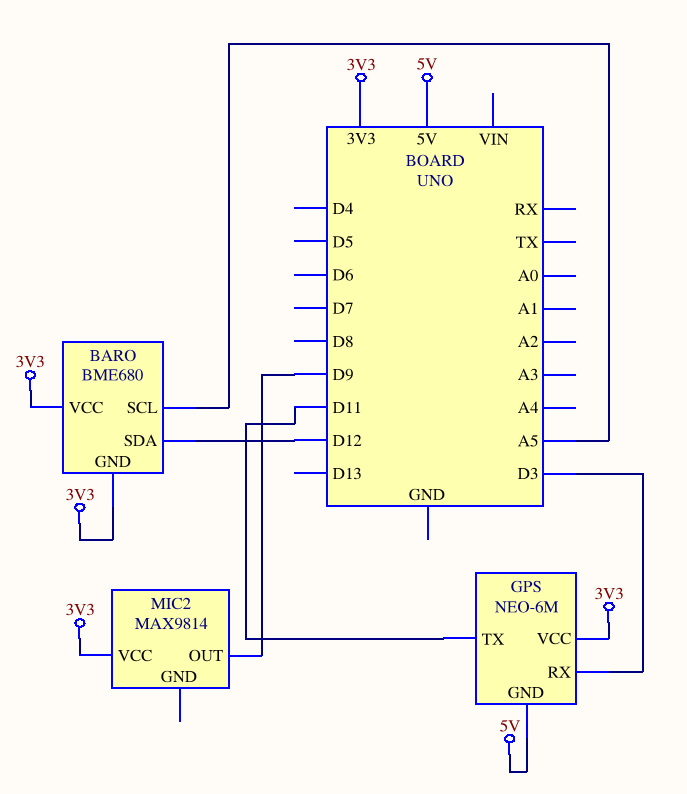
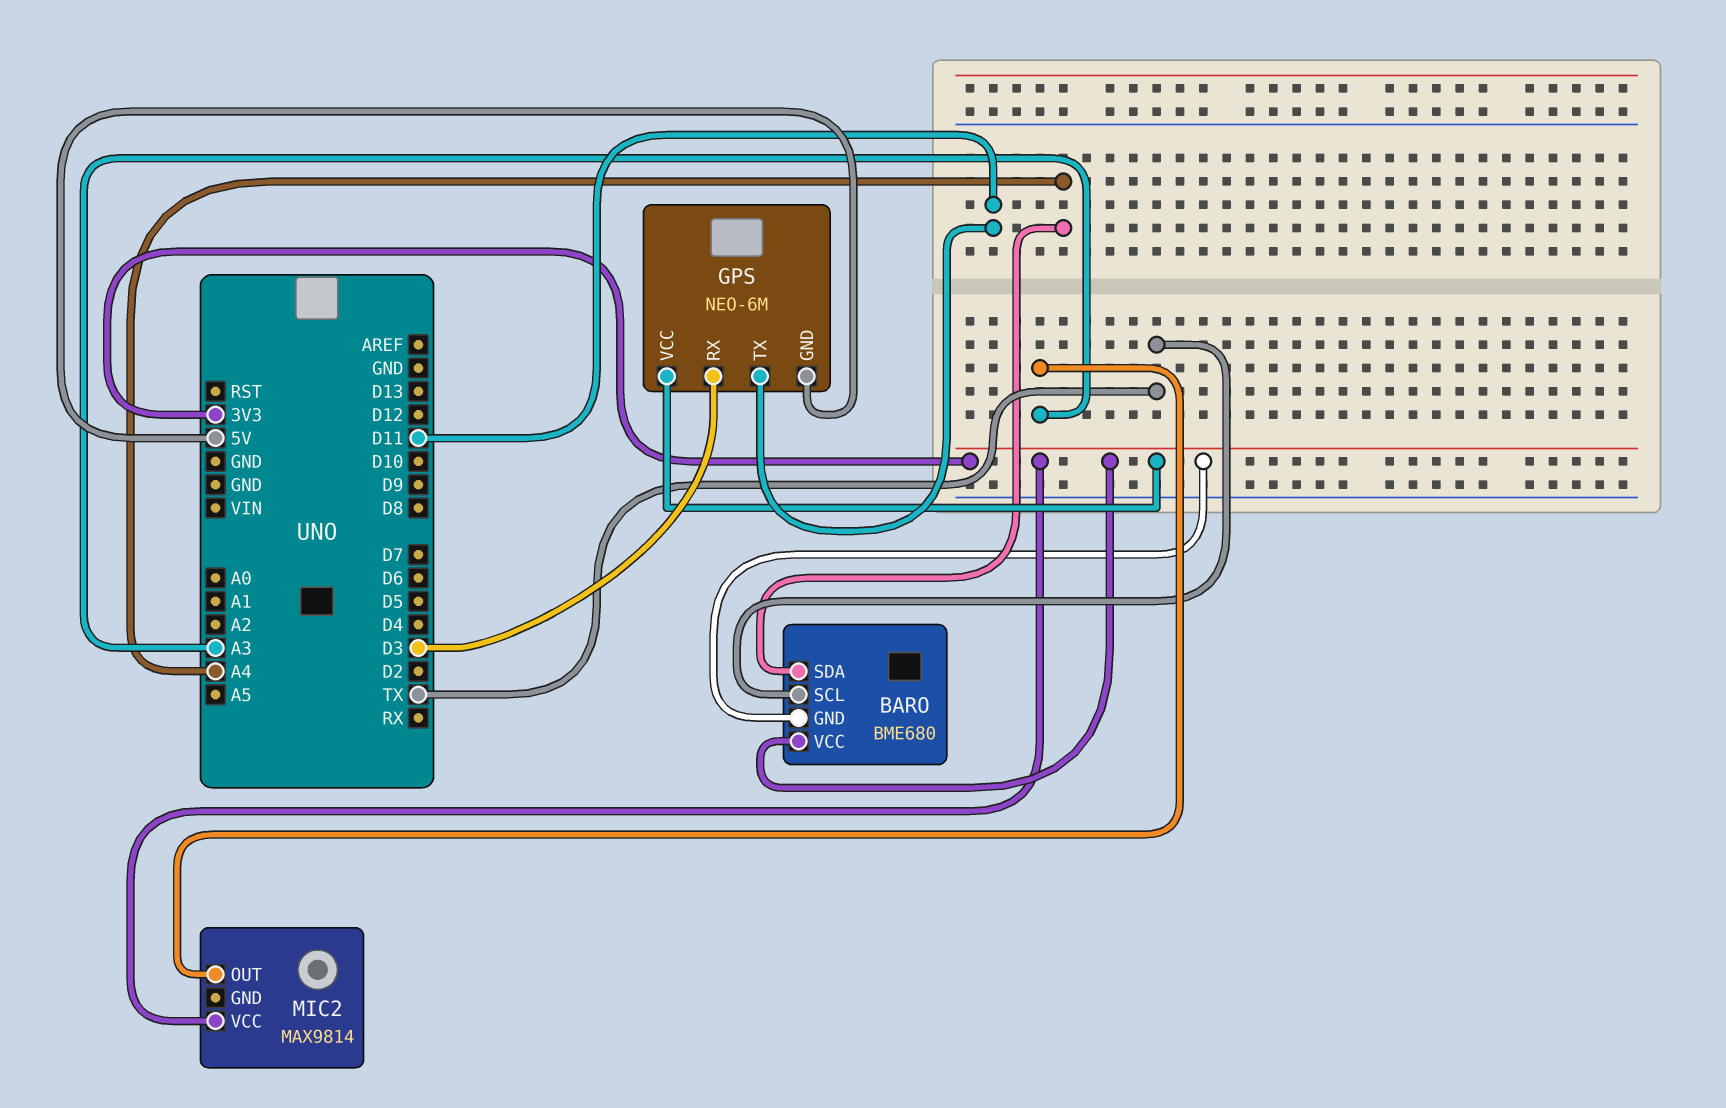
BARO pin SCL: A5 -> TX
BARO pin SDA: D12 -> A4
MIC2 pin OUT: D9 -> A3

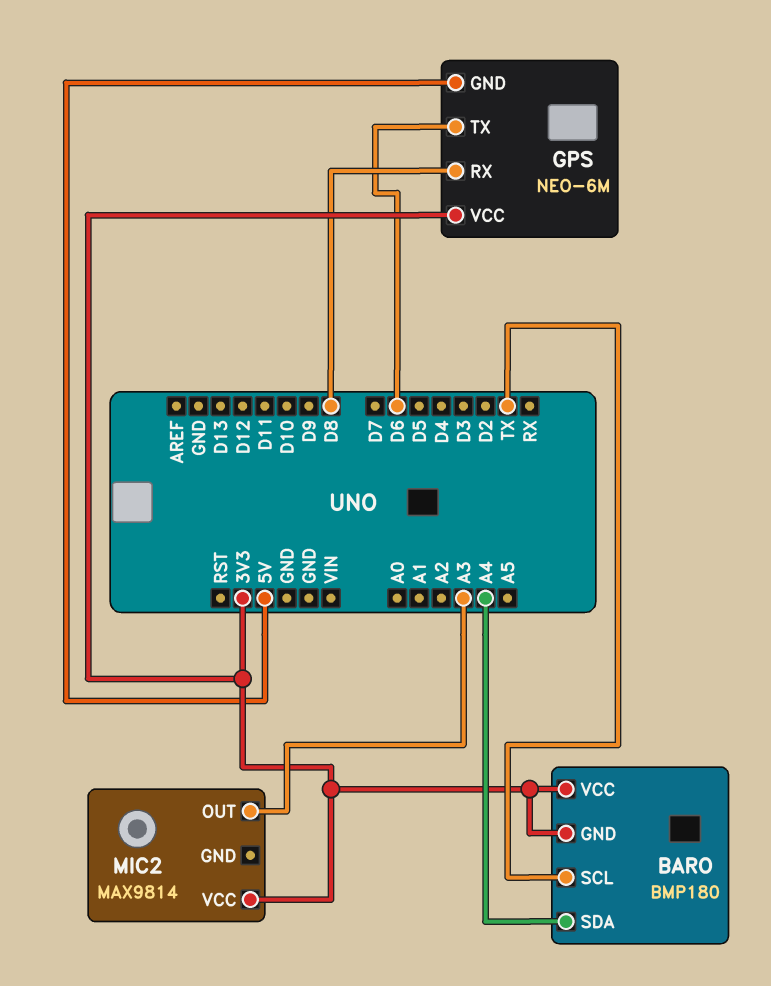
BARO: BME680 -> BMP180
GPS pin RX: D3 -> D8
GPS pin TX: D11 -> D6

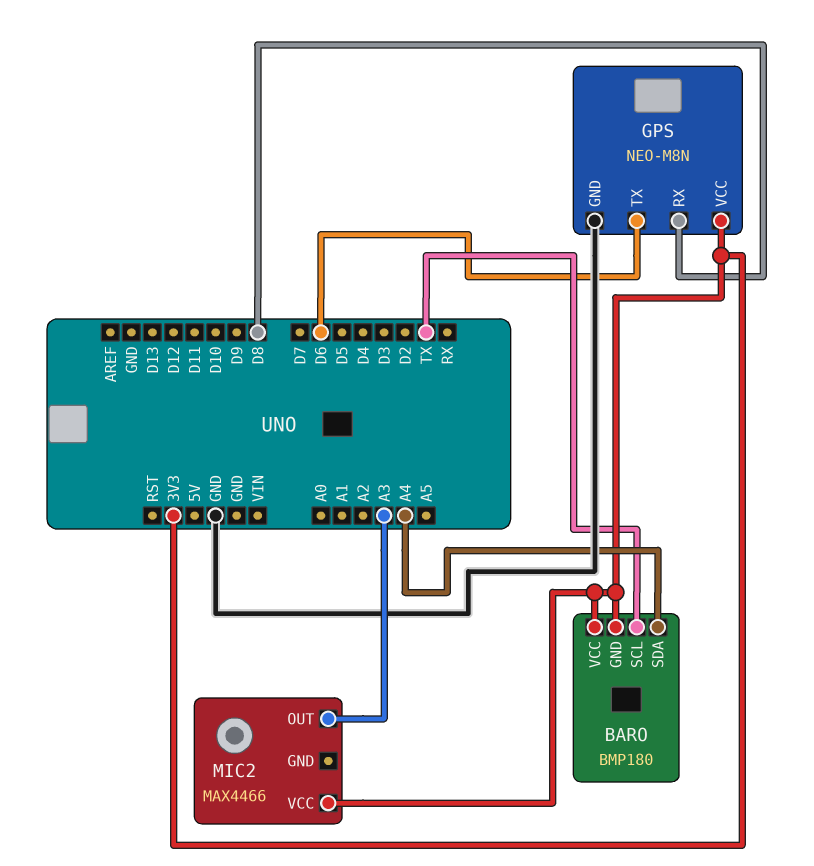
GPS: NEO-6M -> NEO-M8N
GPS pin GND: 5V -> GND
MIC2: MAX9814 -> MAX4466

